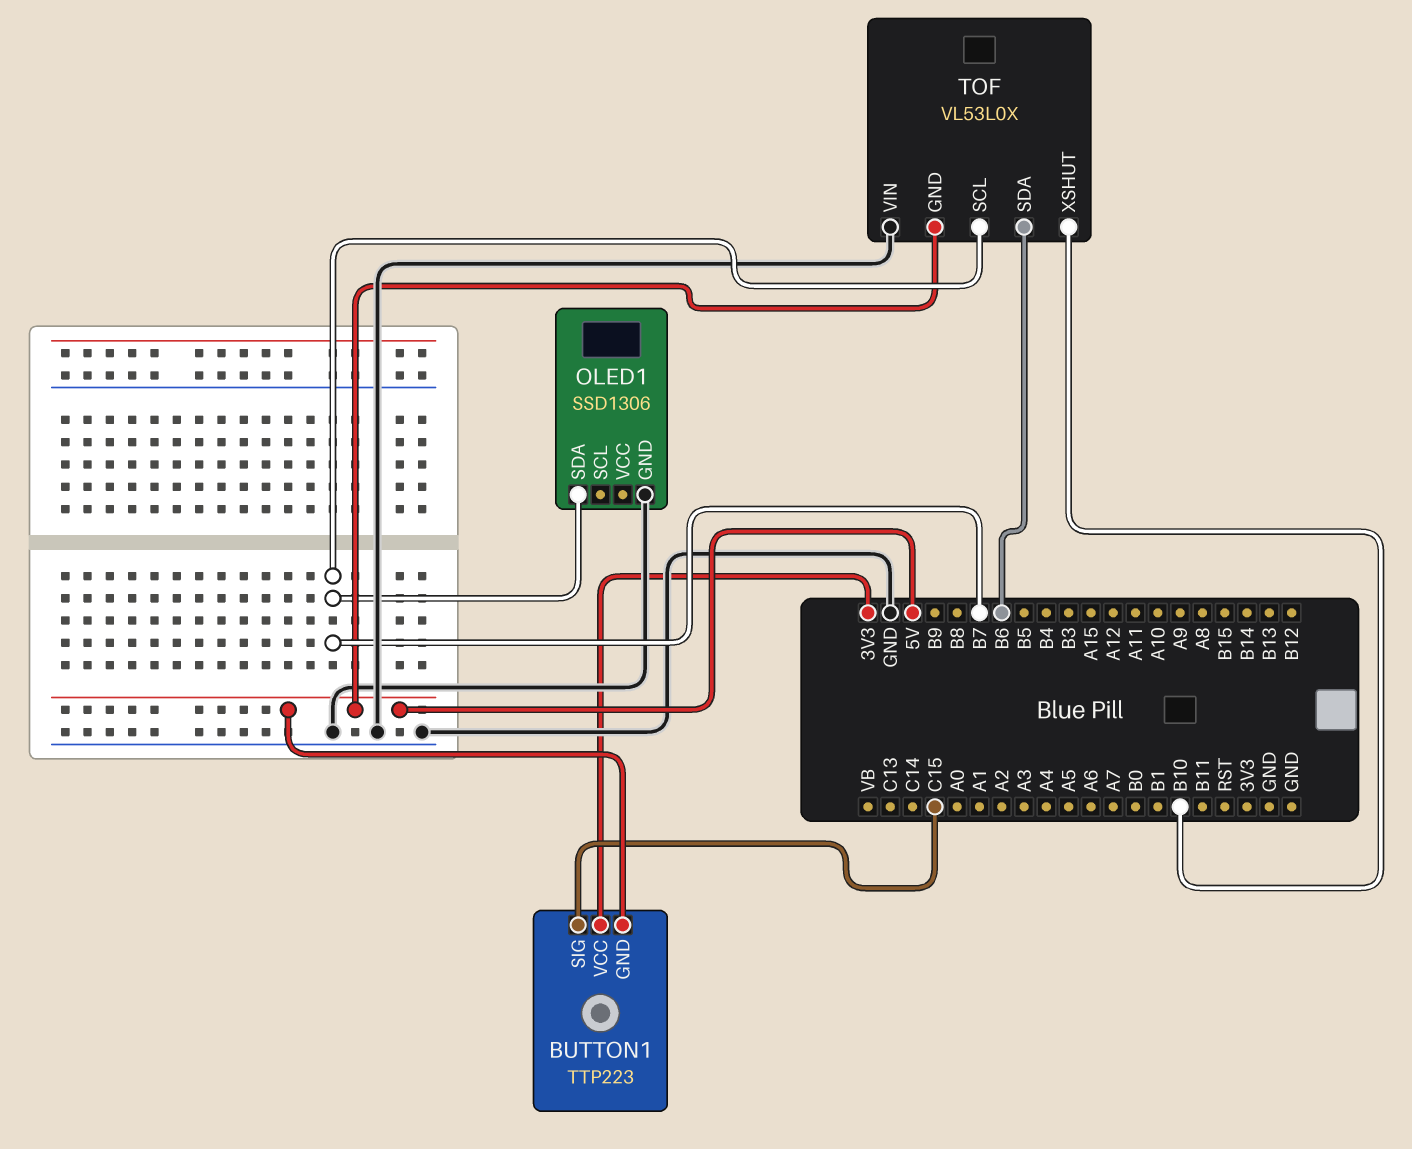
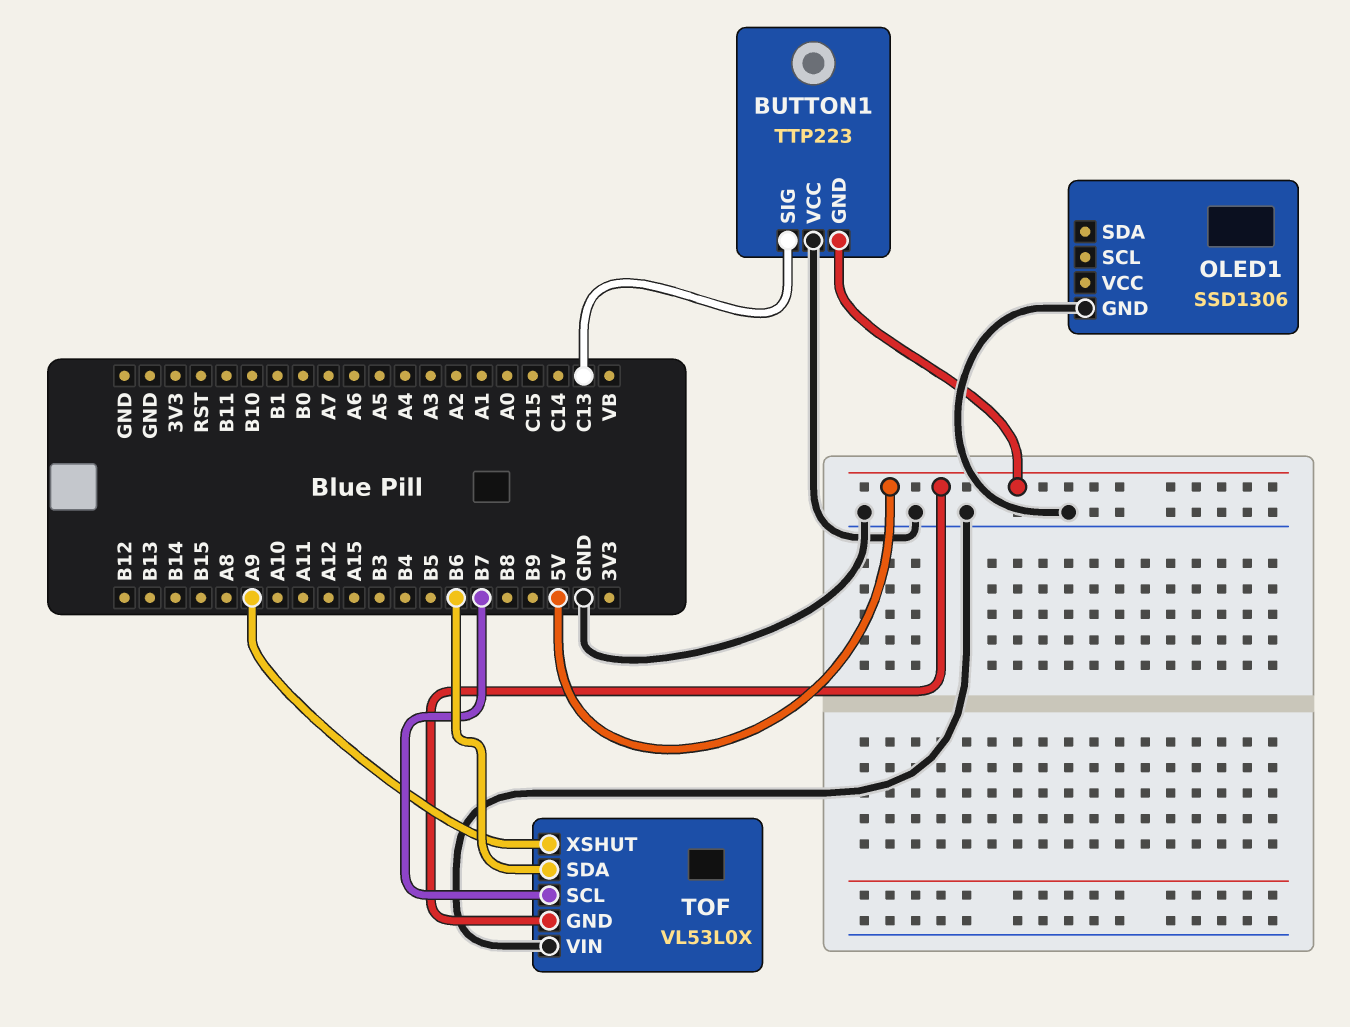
BUTTON1 pin SIG: C15 -> C13
BUTTON1 pin VCC: 3V3 -> GND
OLED1 pin SDA: B7 -> none
TOF pin XSHUT: B10 -> A9

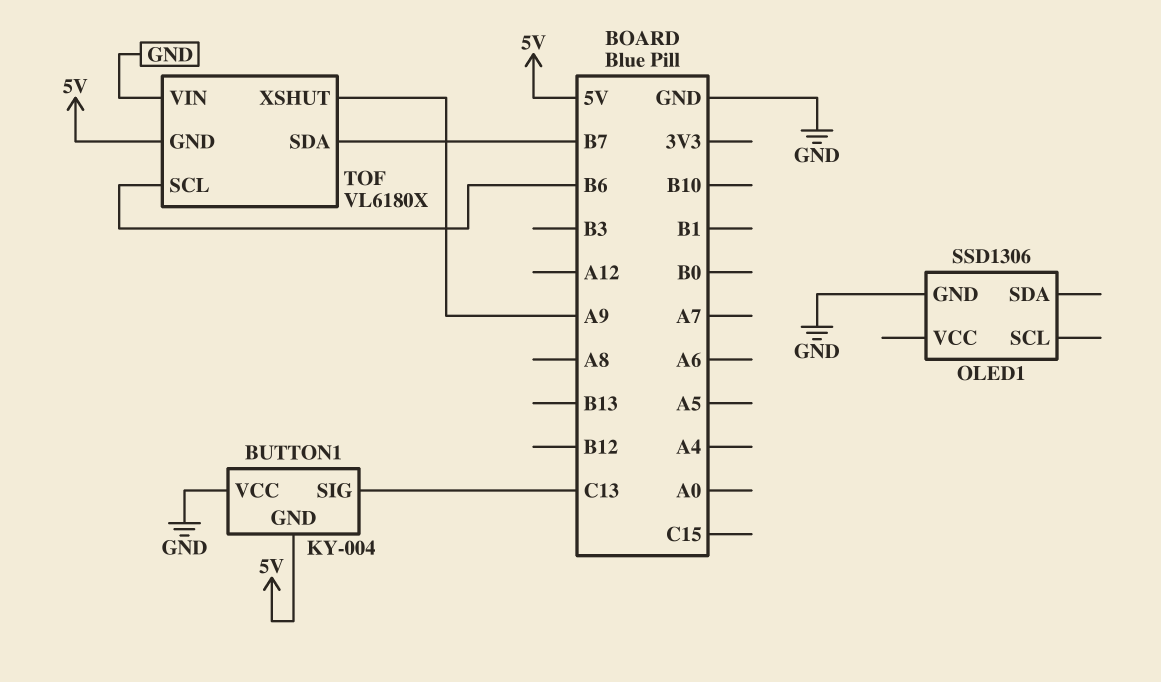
BUTTON1: TTP223 -> KY-004
TOF: VL53L0X -> VL6180X
TOF pin SCL: B7 -> B6
TOF pin SDA: B6 -> B7

